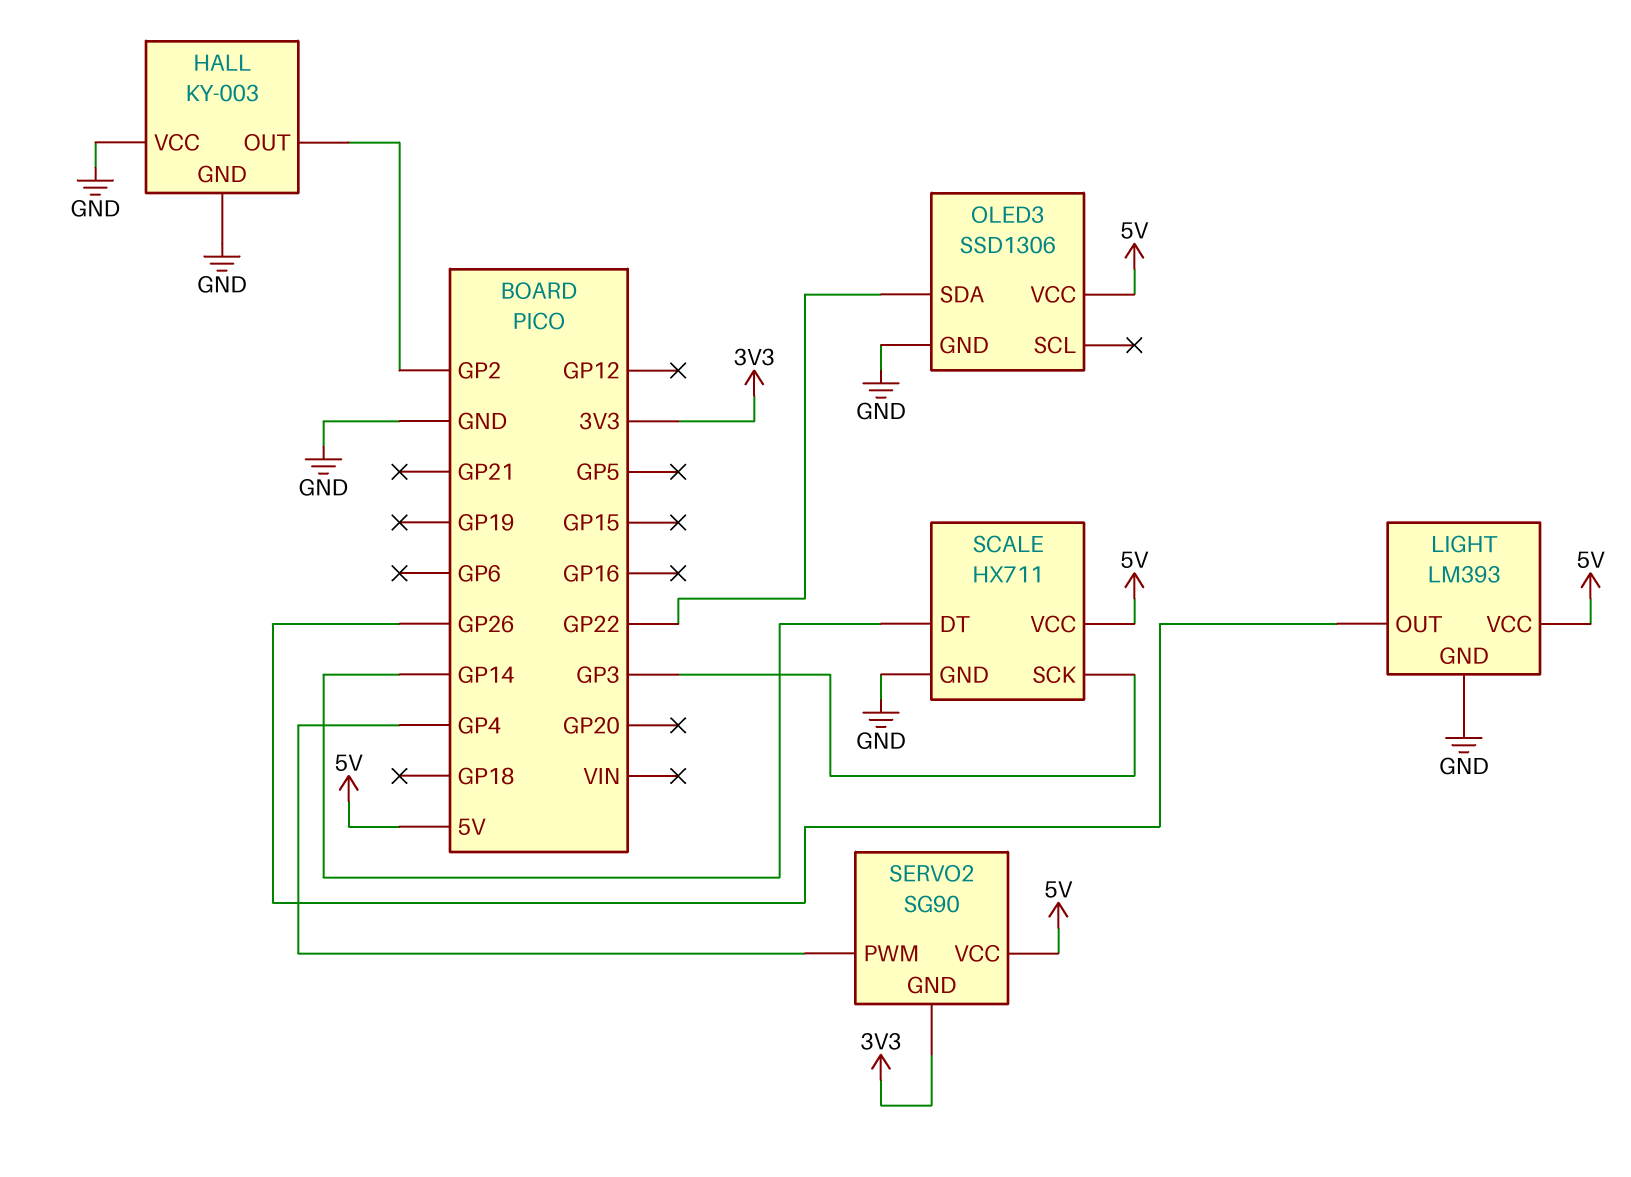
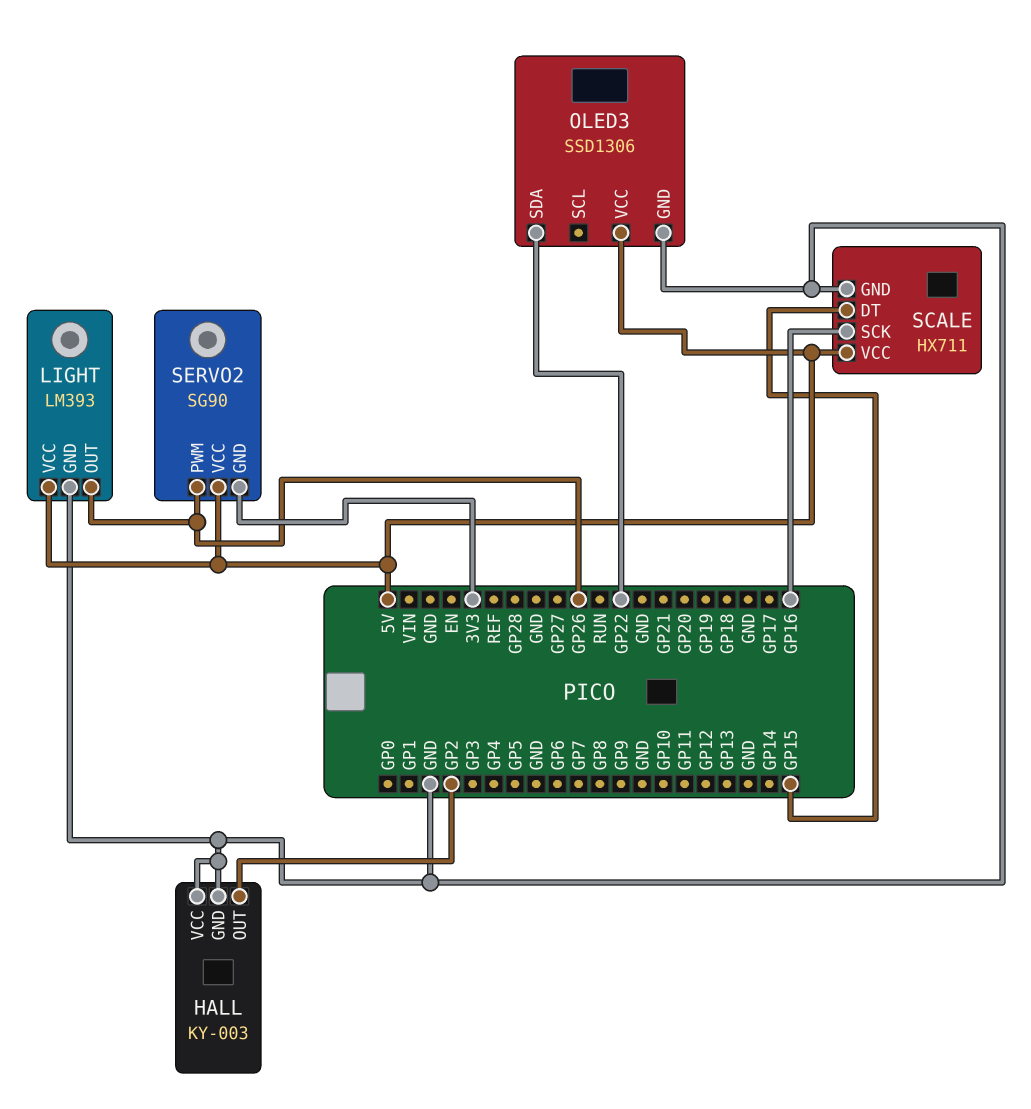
SCALE pin DT: GP14 -> GP15
SCALE pin SCK: GP3 -> GP16
SERVO2 pin PWM: GP4 -> GP26

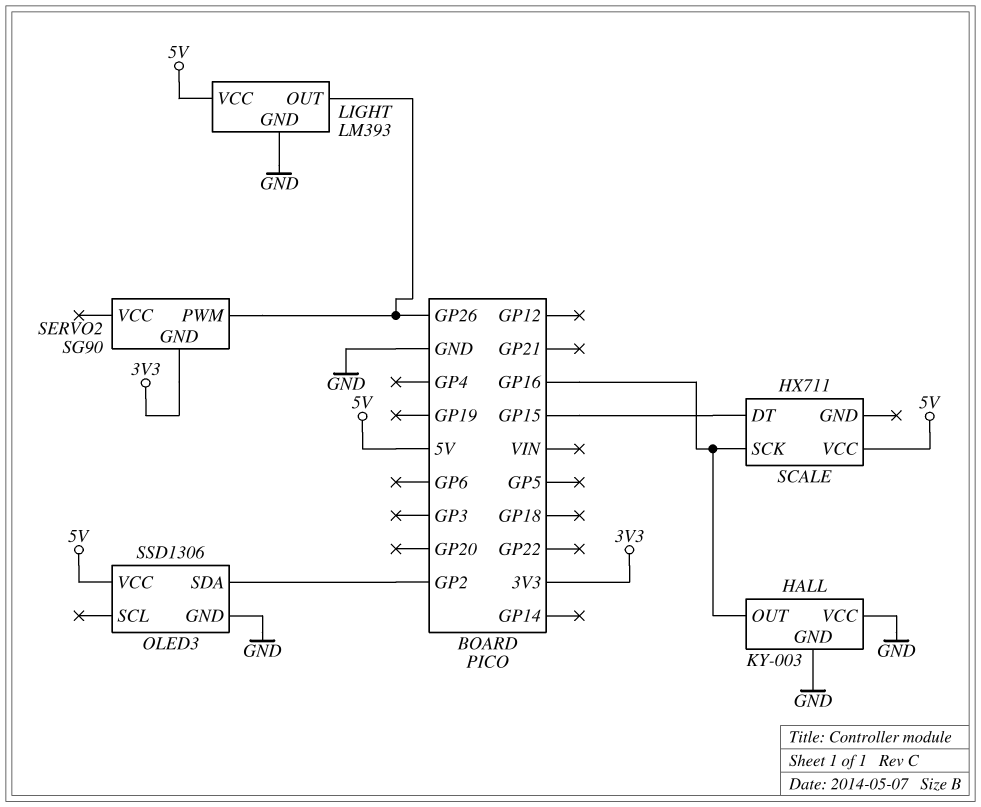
HALL pin OUT: GP2 -> GP16
OLED3 pin SDA: GP22 -> GP2
SCALE pin GND: GND -> none
SERVO2 pin VCC: 5V -> none

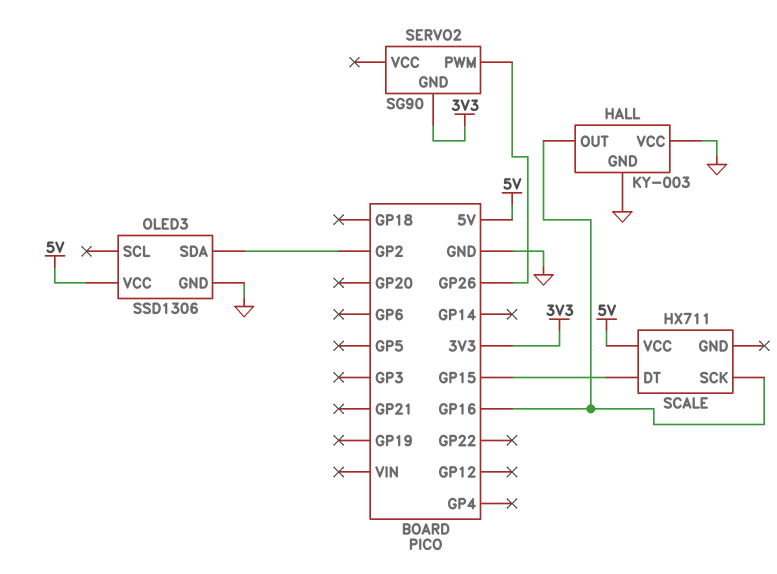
LIGHT: LM393 -> none
LIGHT pin GND: GND -> none
LIGHT pin OUT: GP26 -> none
LIGHT pin VCC: 5V -> none

